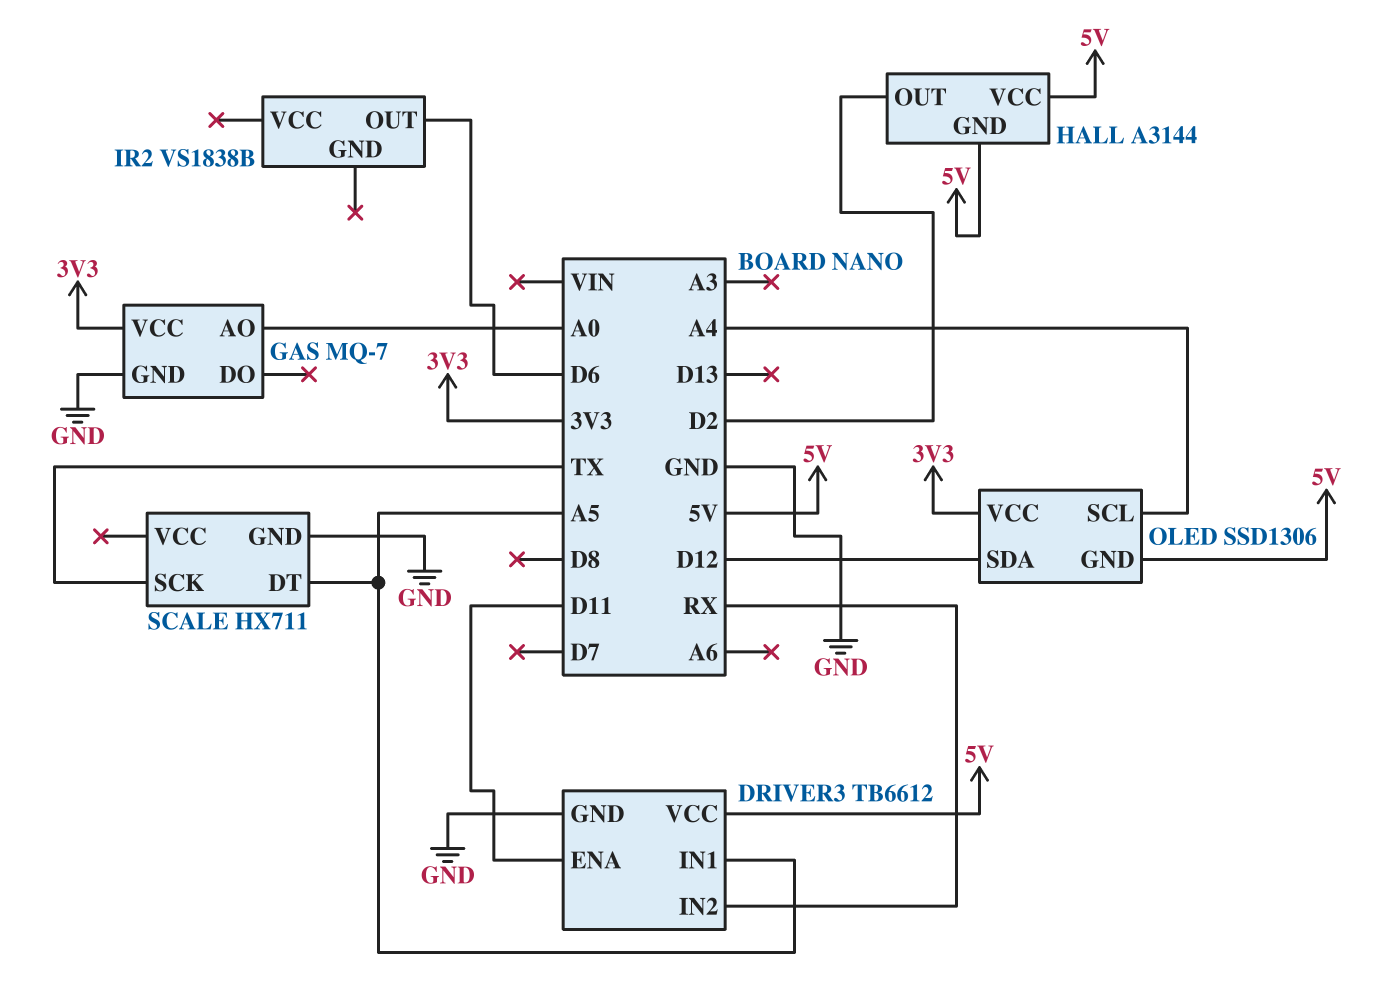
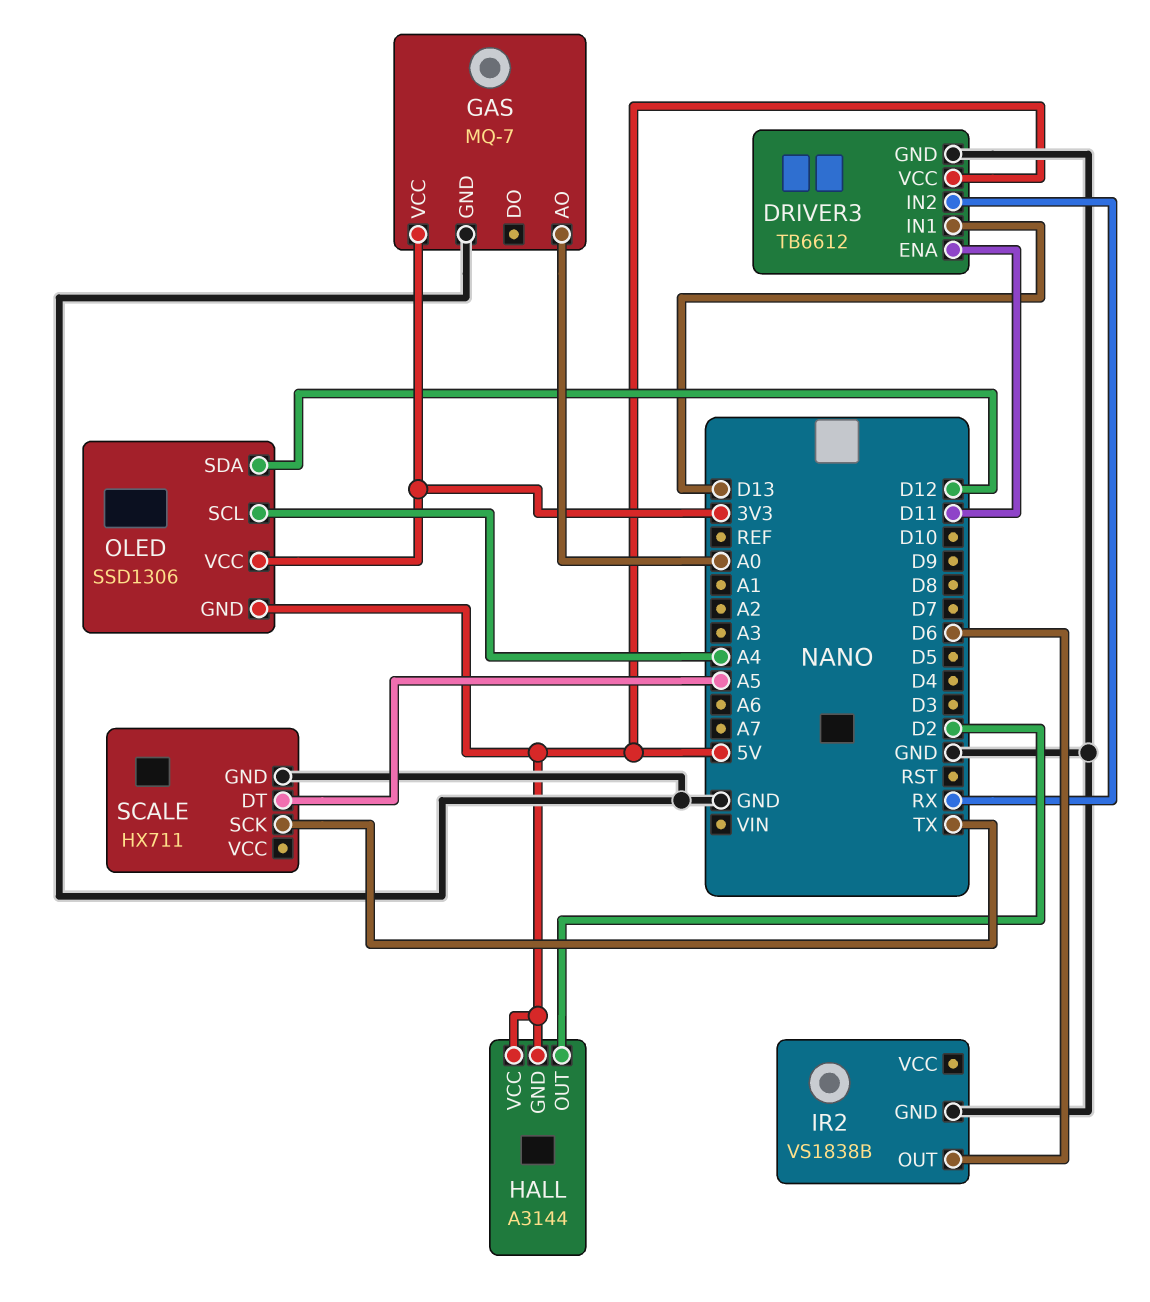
DRIVER3 pin IN1: A5 -> D13
IR2 pin GND: none -> GND

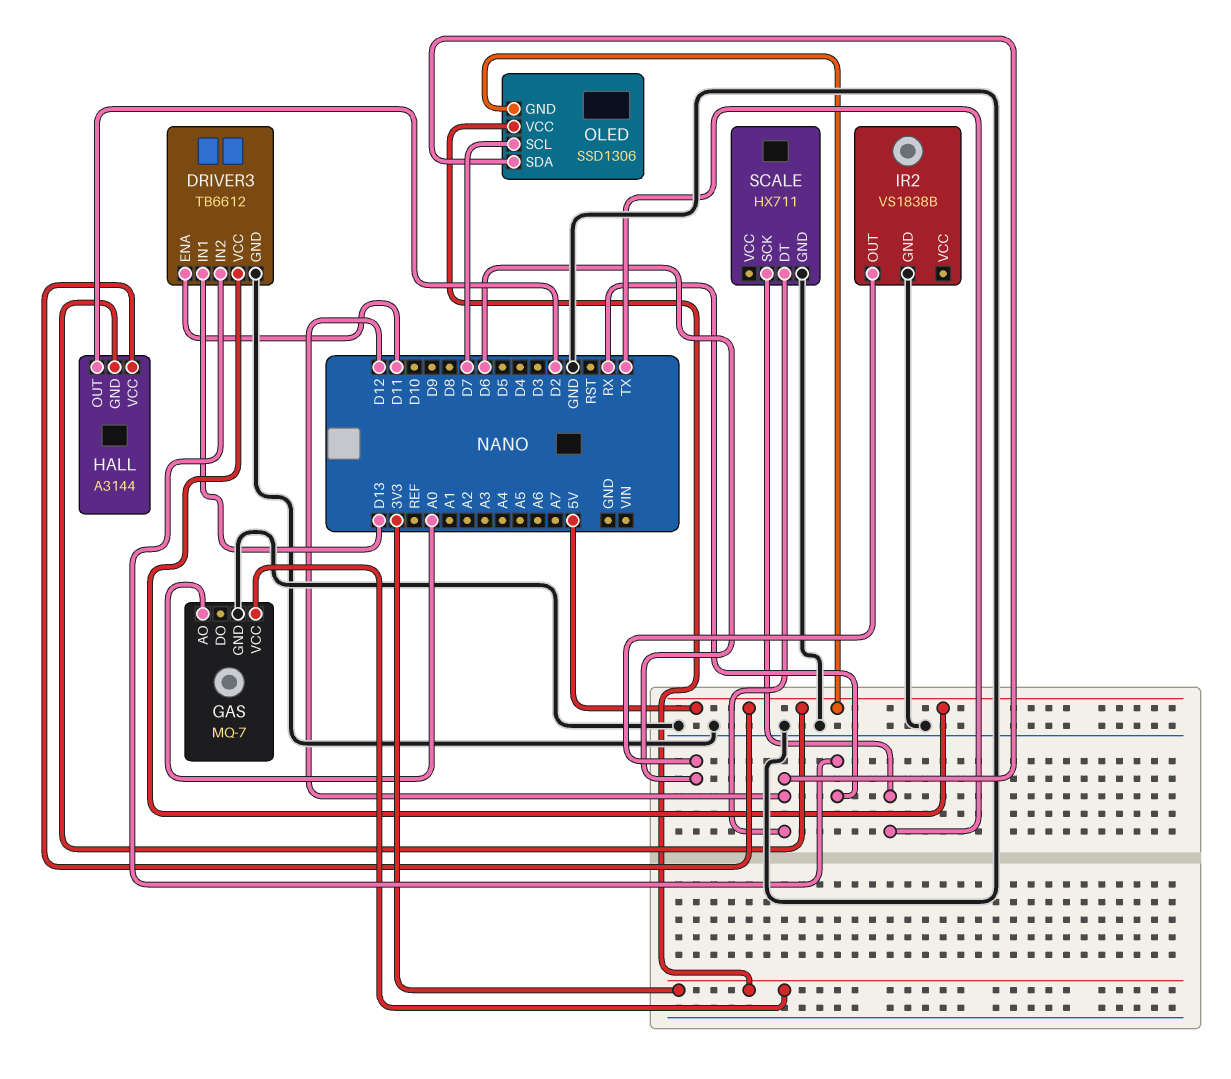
OLED pin SCL: A4 -> D7
SCALE pin DT: A5 -> D12

